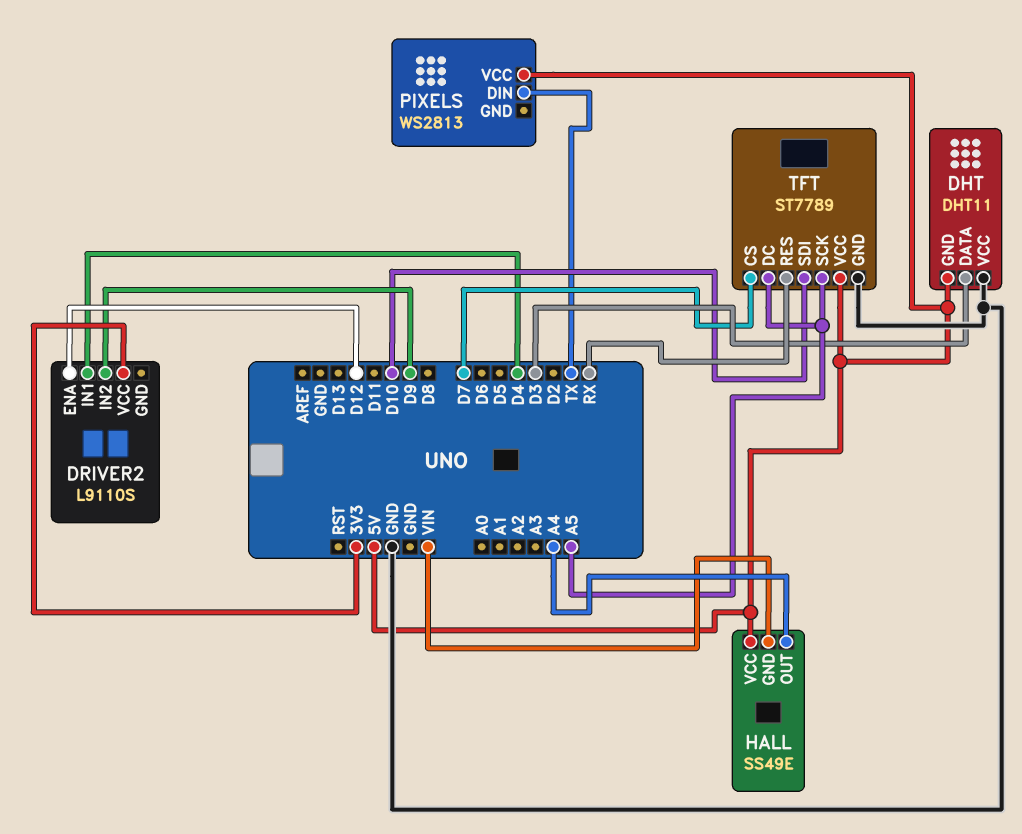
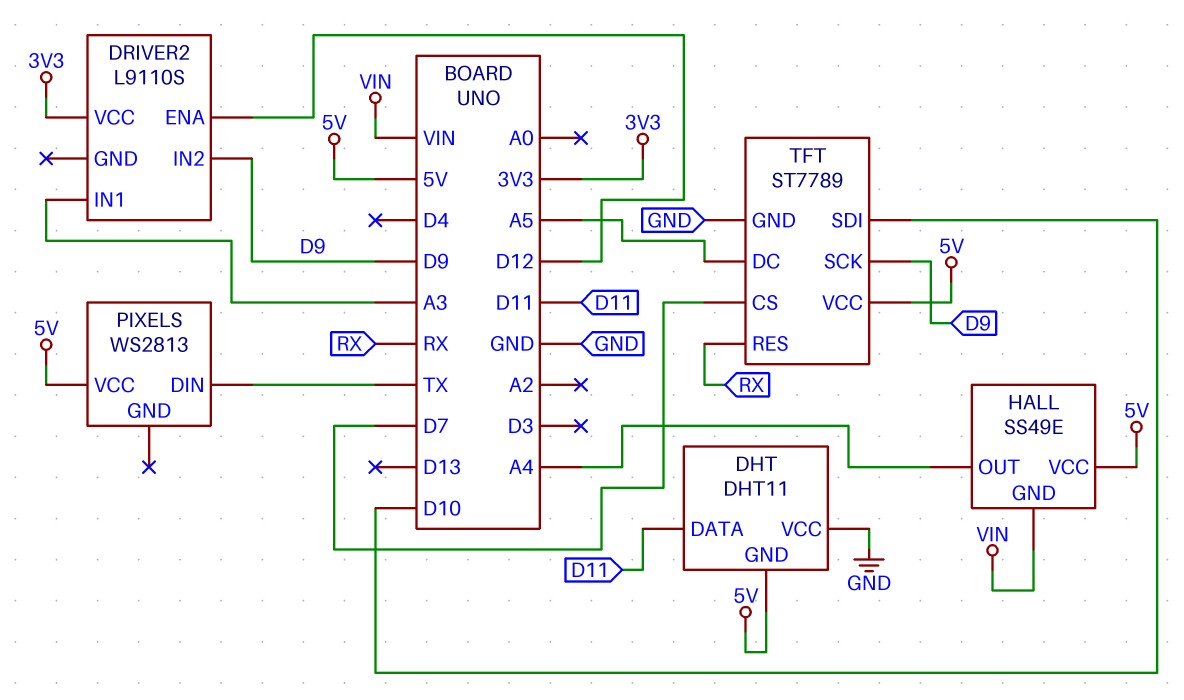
DHT pin DATA: D3 -> D11
DRIVER2 pin IN1: D4 -> A3
TFT pin SCK: A5 -> D9

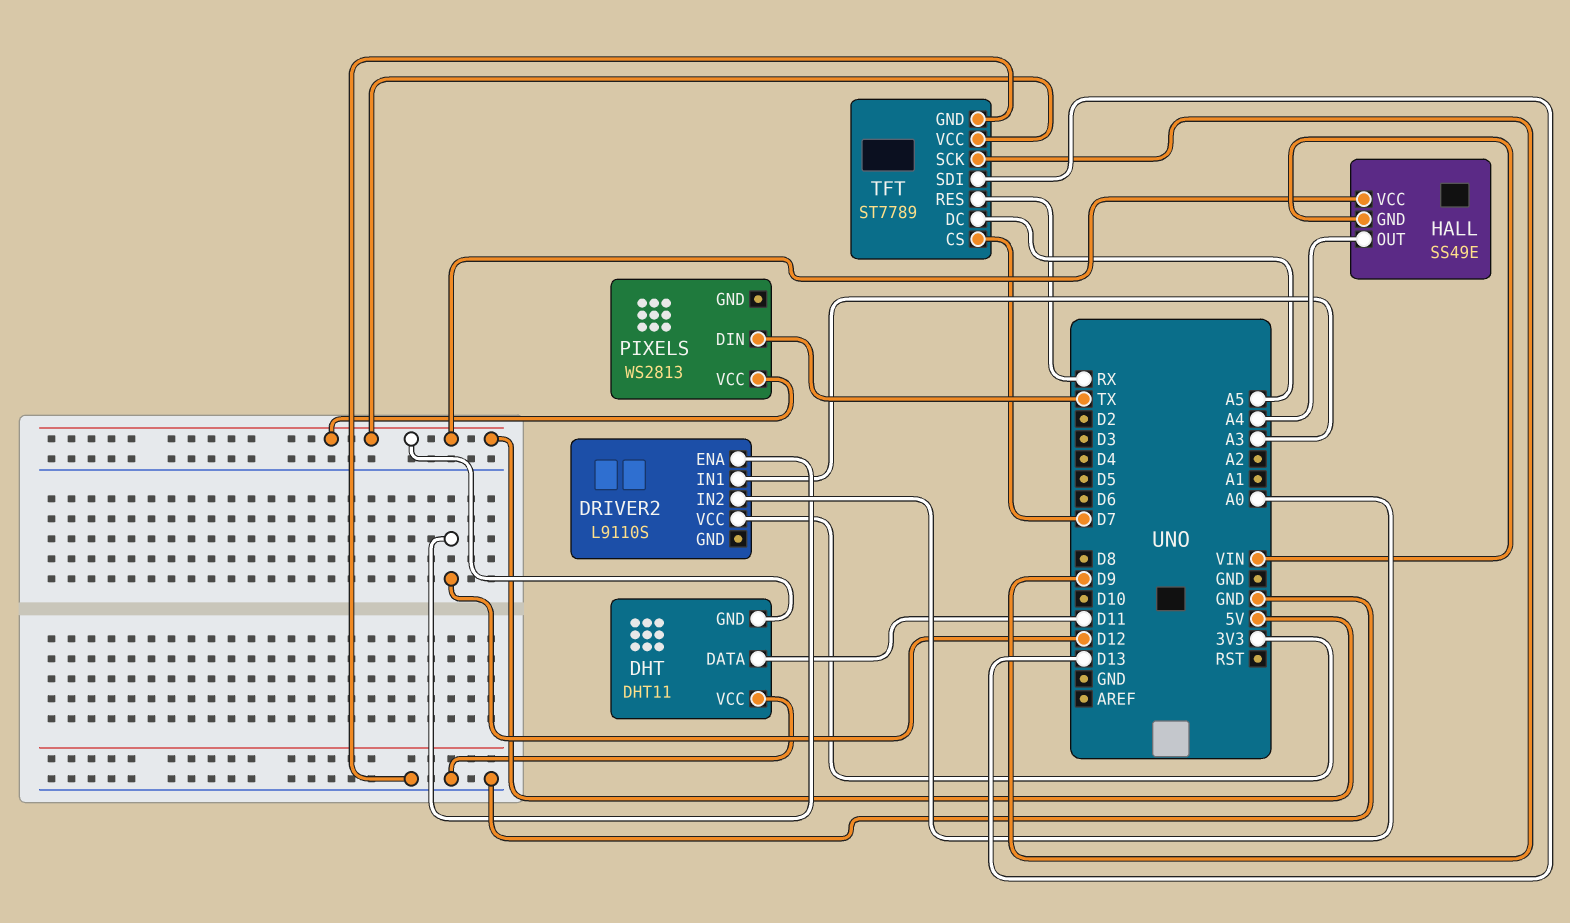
DRIVER2 pin IN2: D9 -> A0
TFT pin SDI: D10 -> D13

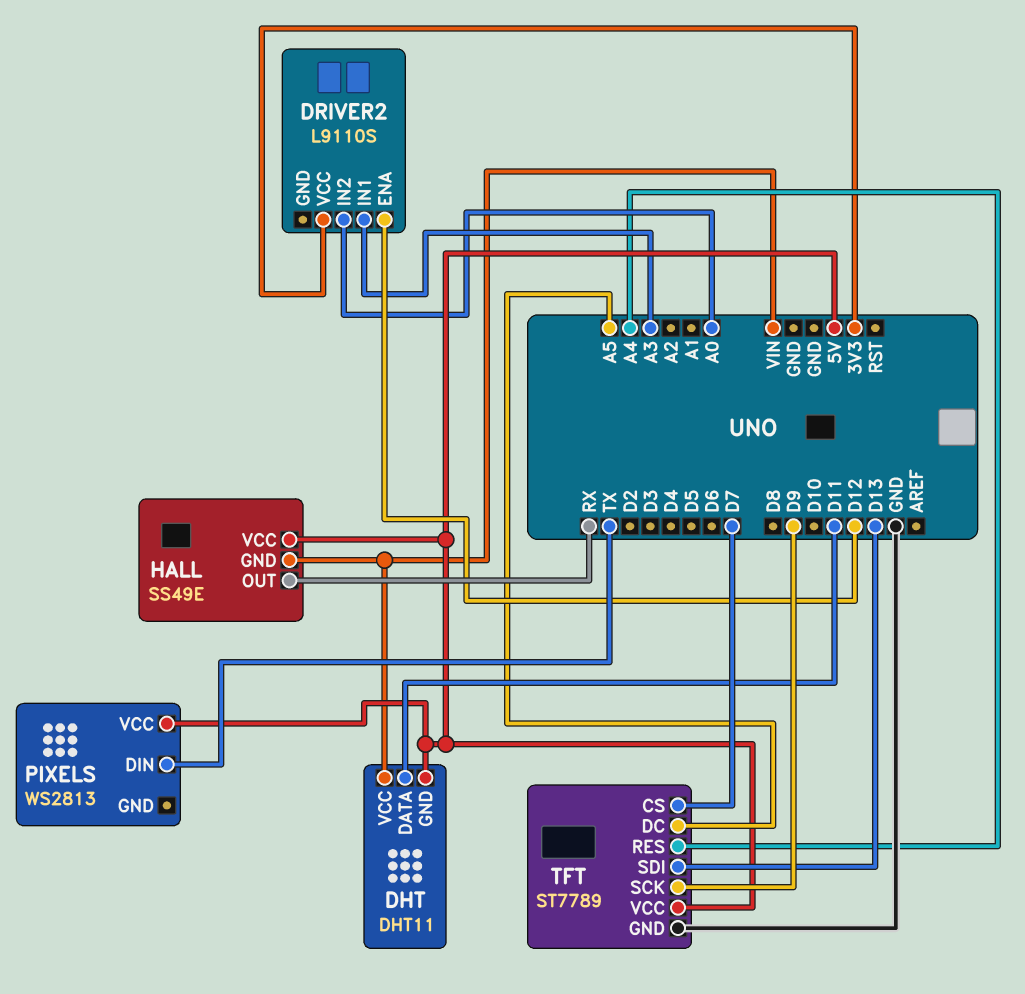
DHT pin VCC: GND -> VIN
HALL pin OUT: A4 -> RX
TFT pin RES: RX -> A4

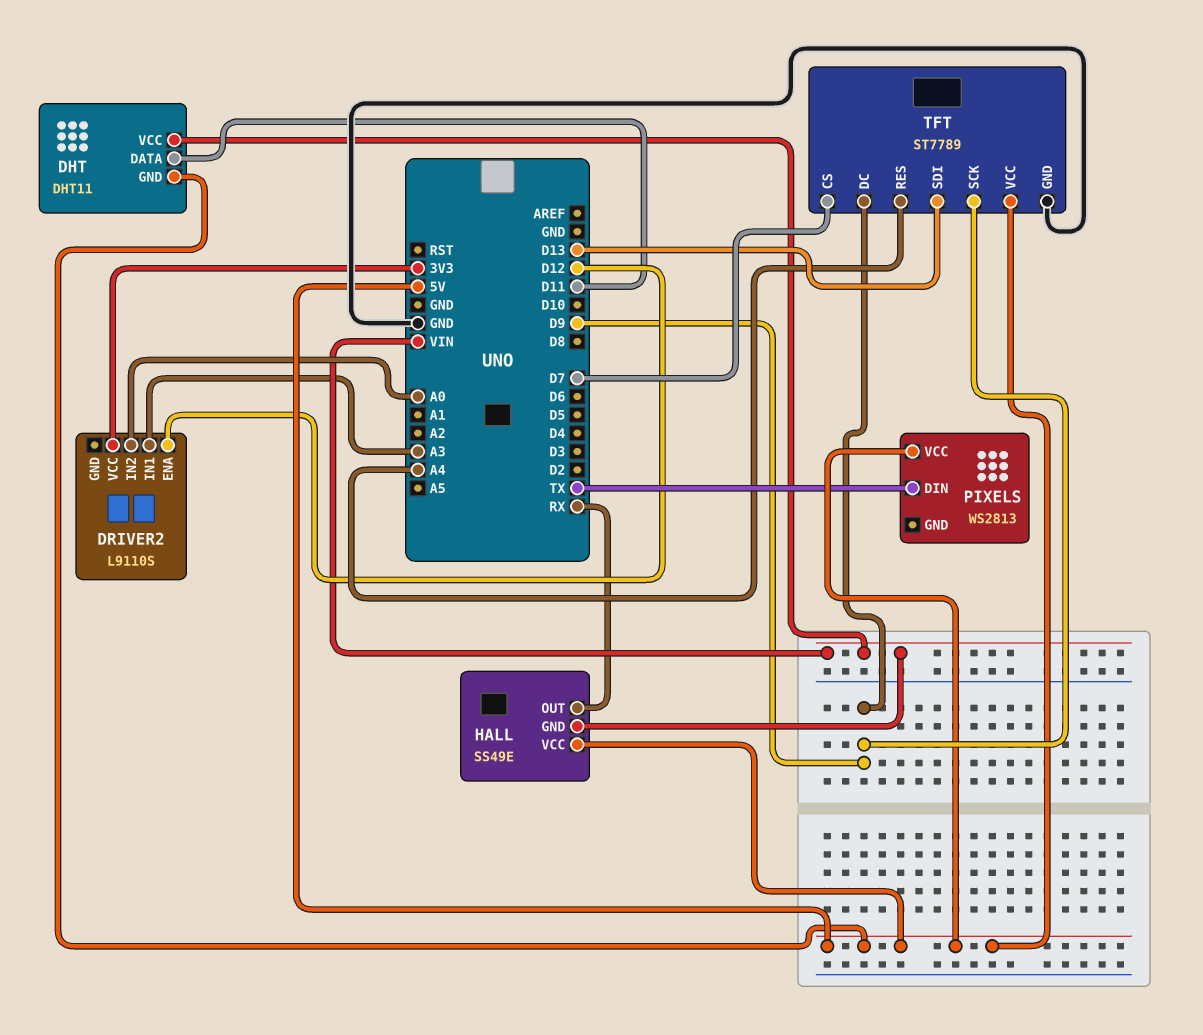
TFT pin DC: A5 -> D9

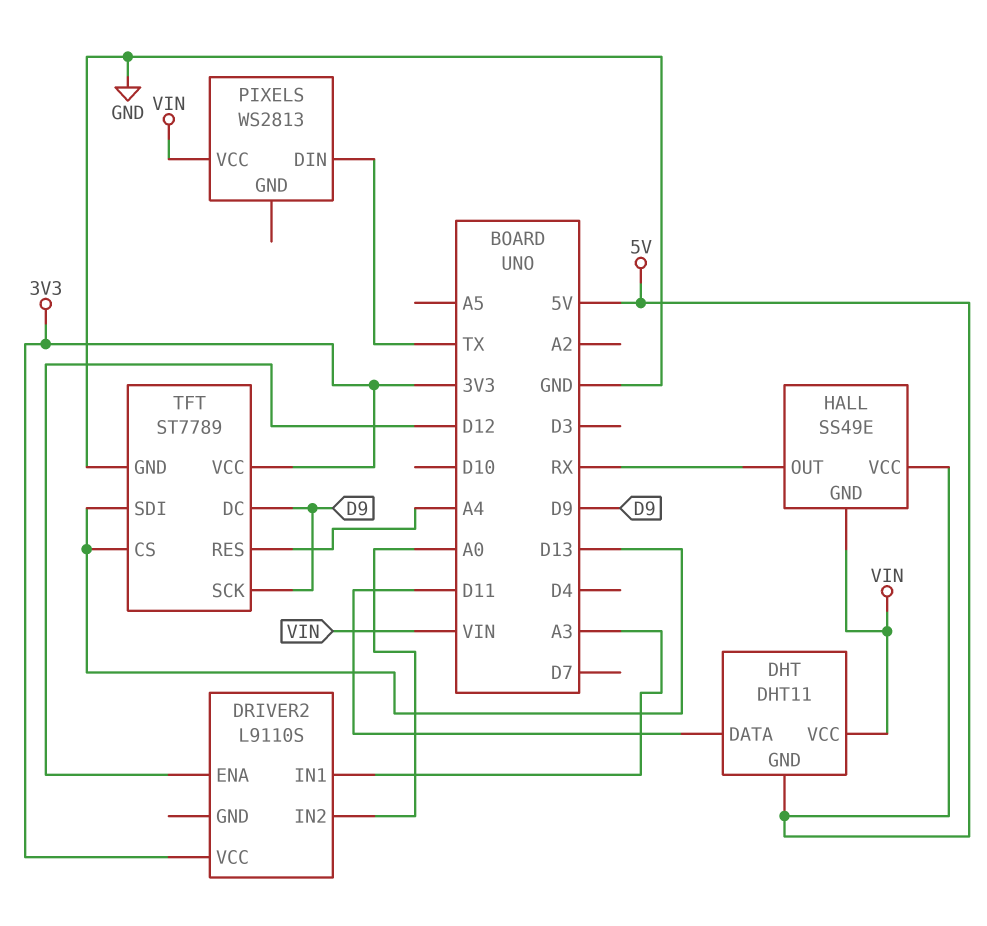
PIXELS pin VCC: 5V -> VIN
TFT pin CS: D7 -> D13
TFT pin VCC: 5V -> 3V3

